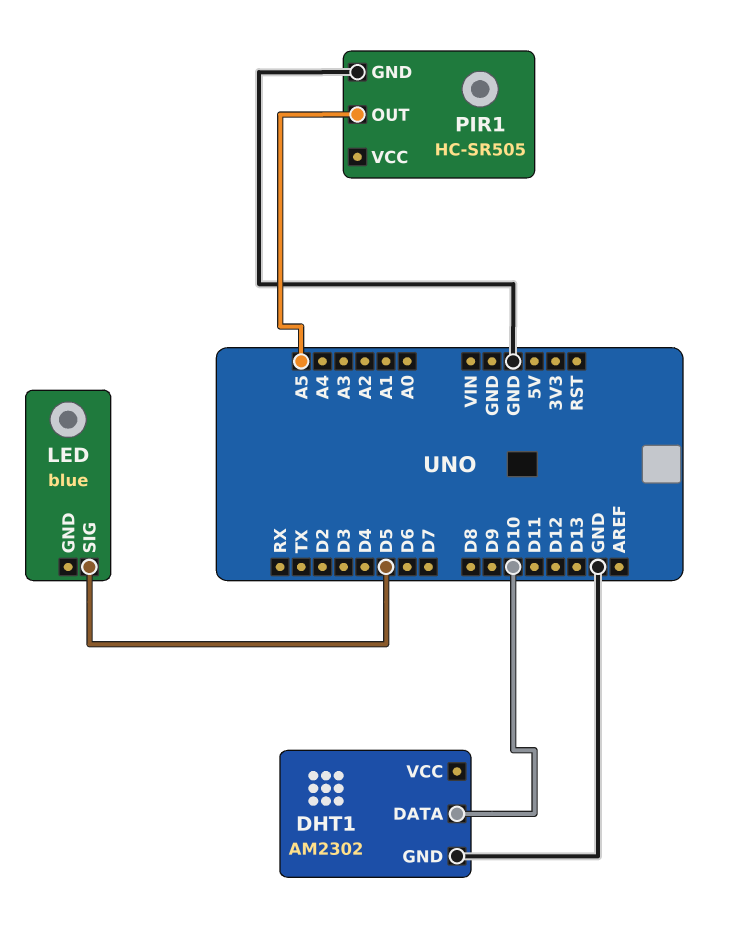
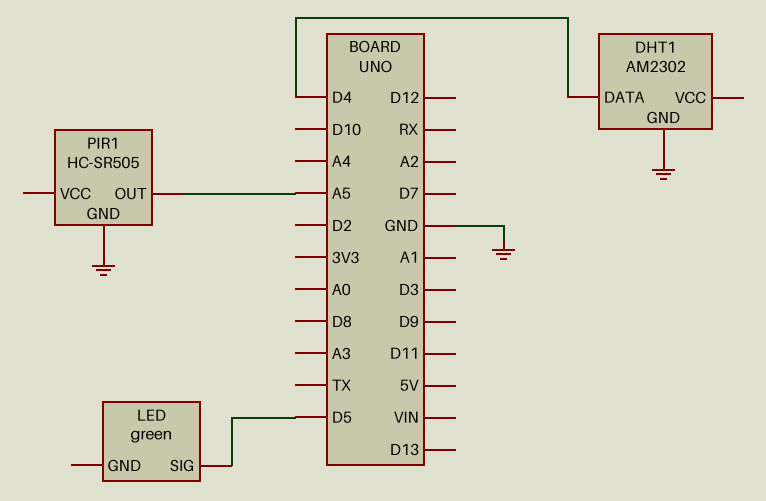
DHT1 pin DATA: D10 -> D4
LED: blue -> green

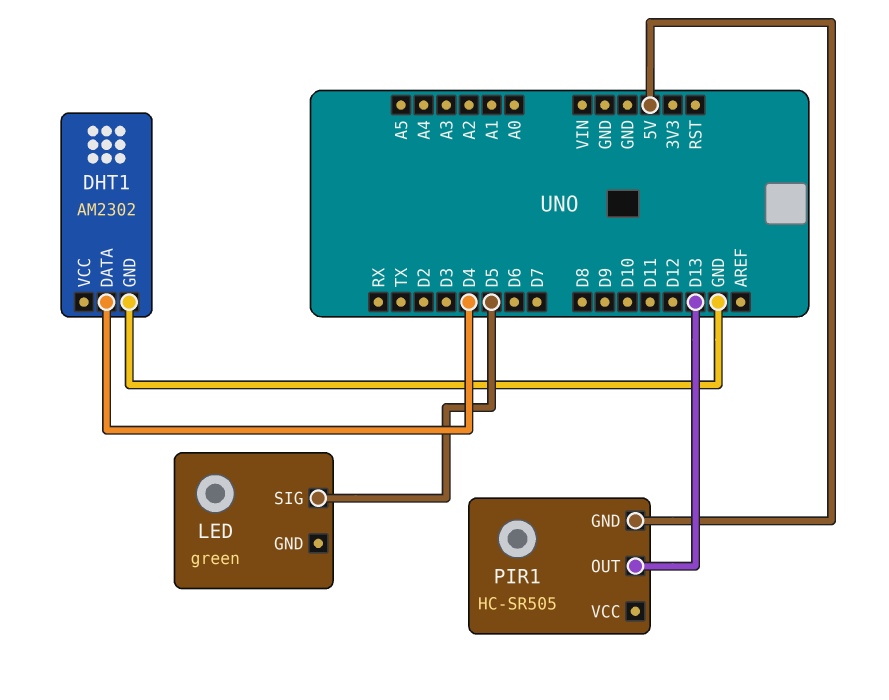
PIR1 pin GND: GND -> 5V
PIR1 pin OUT: A5 -> D13

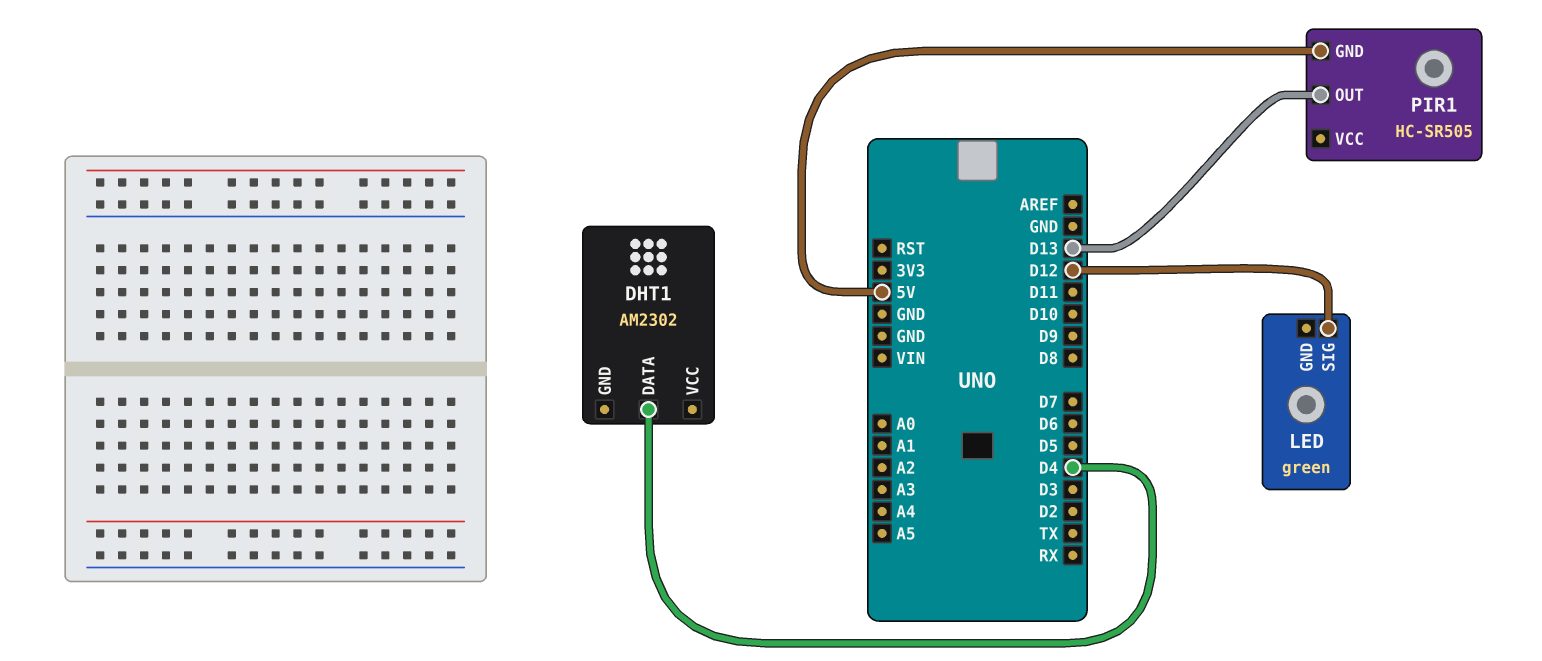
DHT1 pin GND: GND -> none
LED pin SIG: D5 -> D12

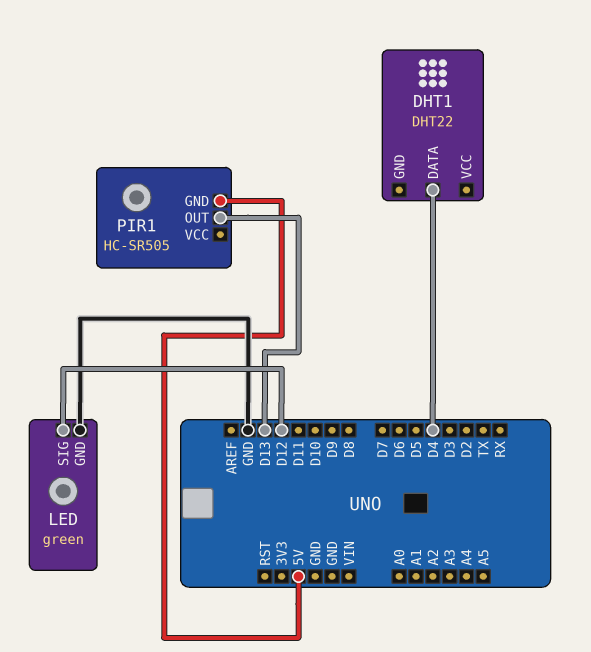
DHT1: AM2302 -> DHT22
LED pin GND: none -> GND

